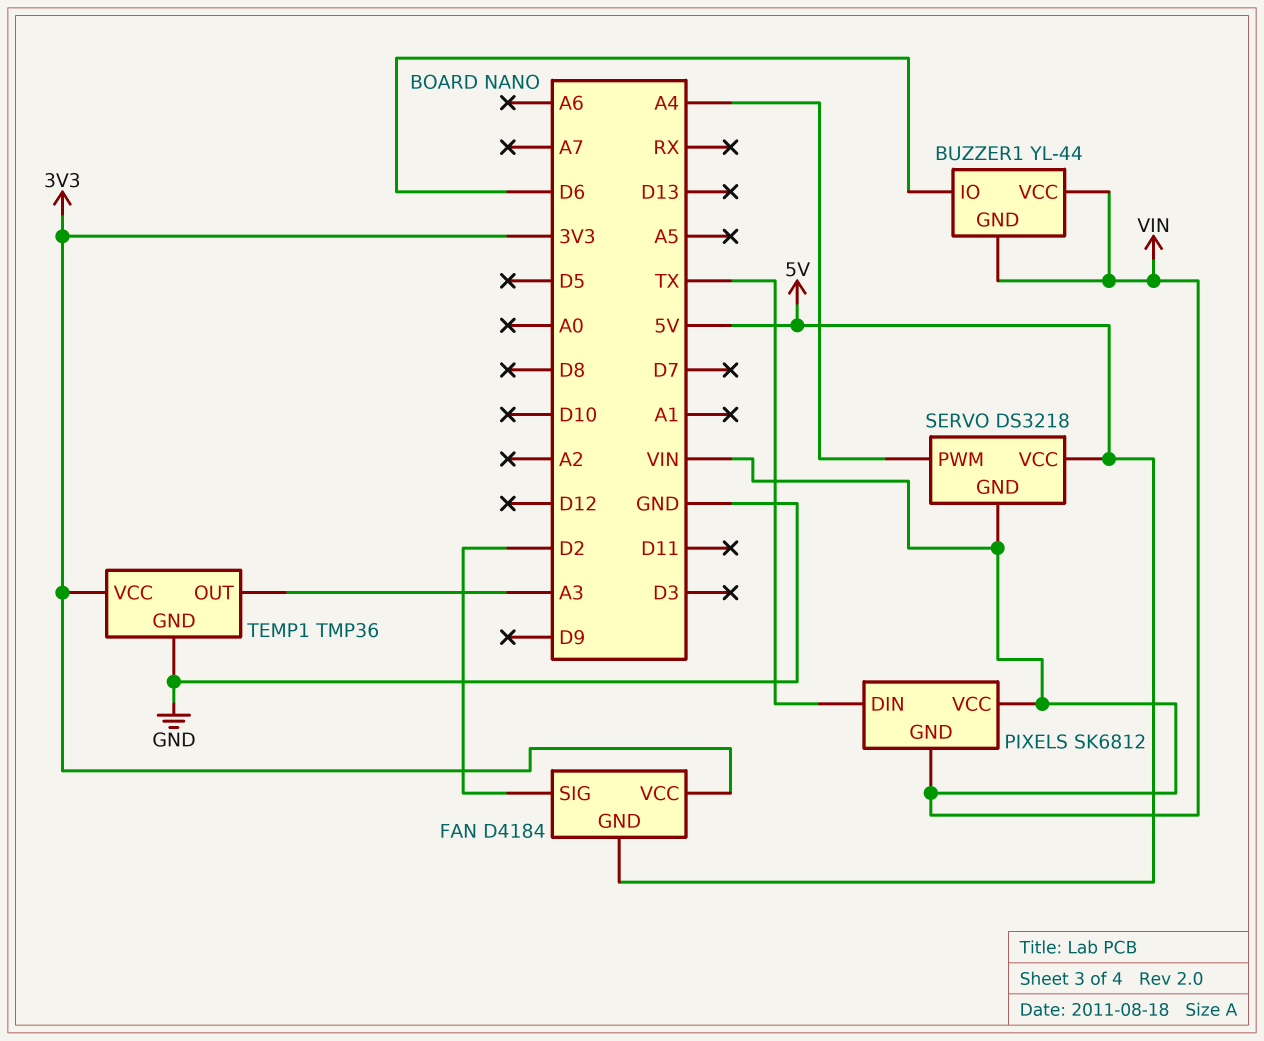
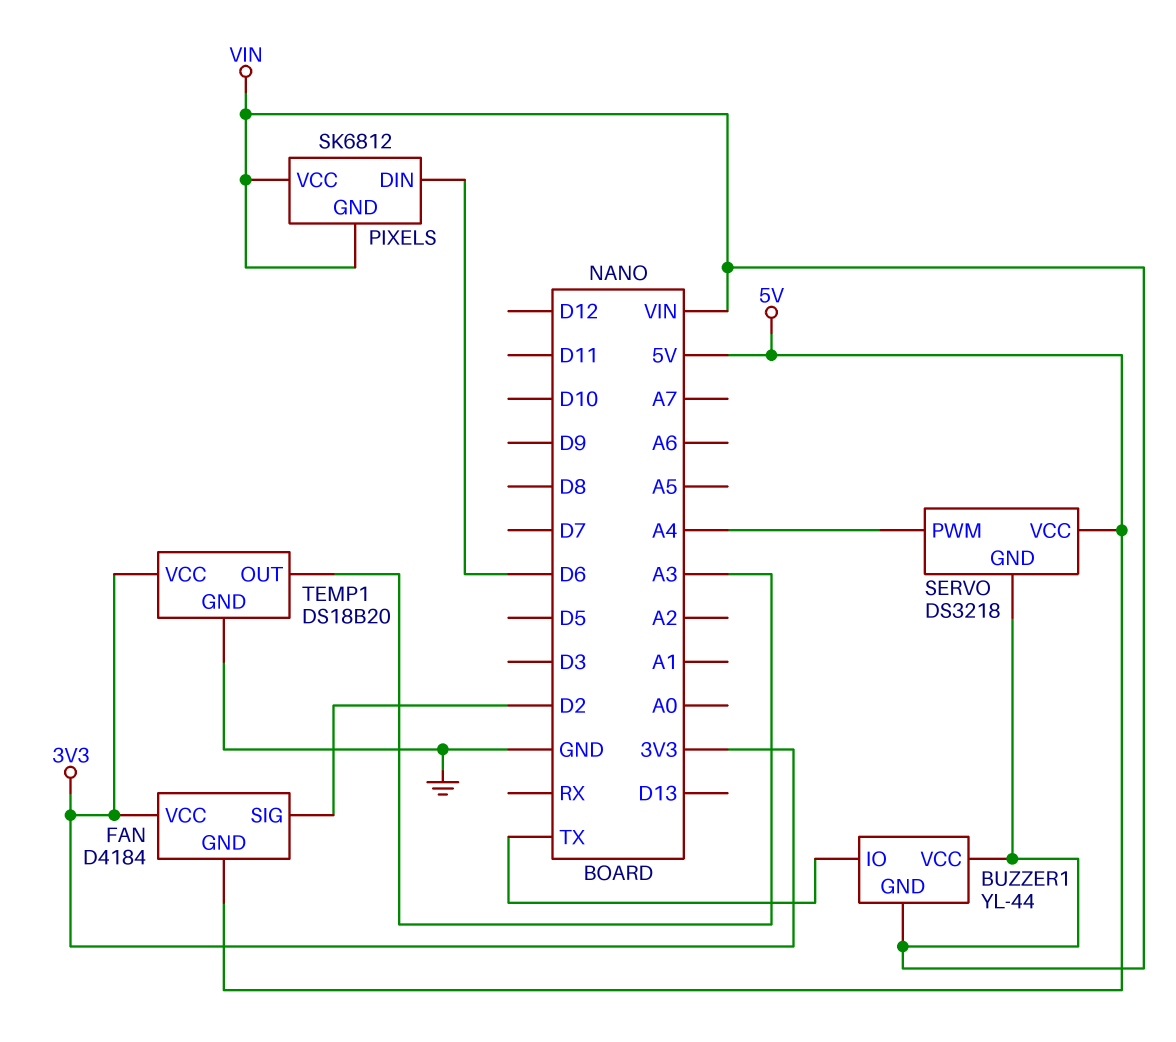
BUZZER1 pin IO: D6 -> TX
PIXELS pin DIN: TX -> D6
TEMP1: TMP36 -> DS18B20

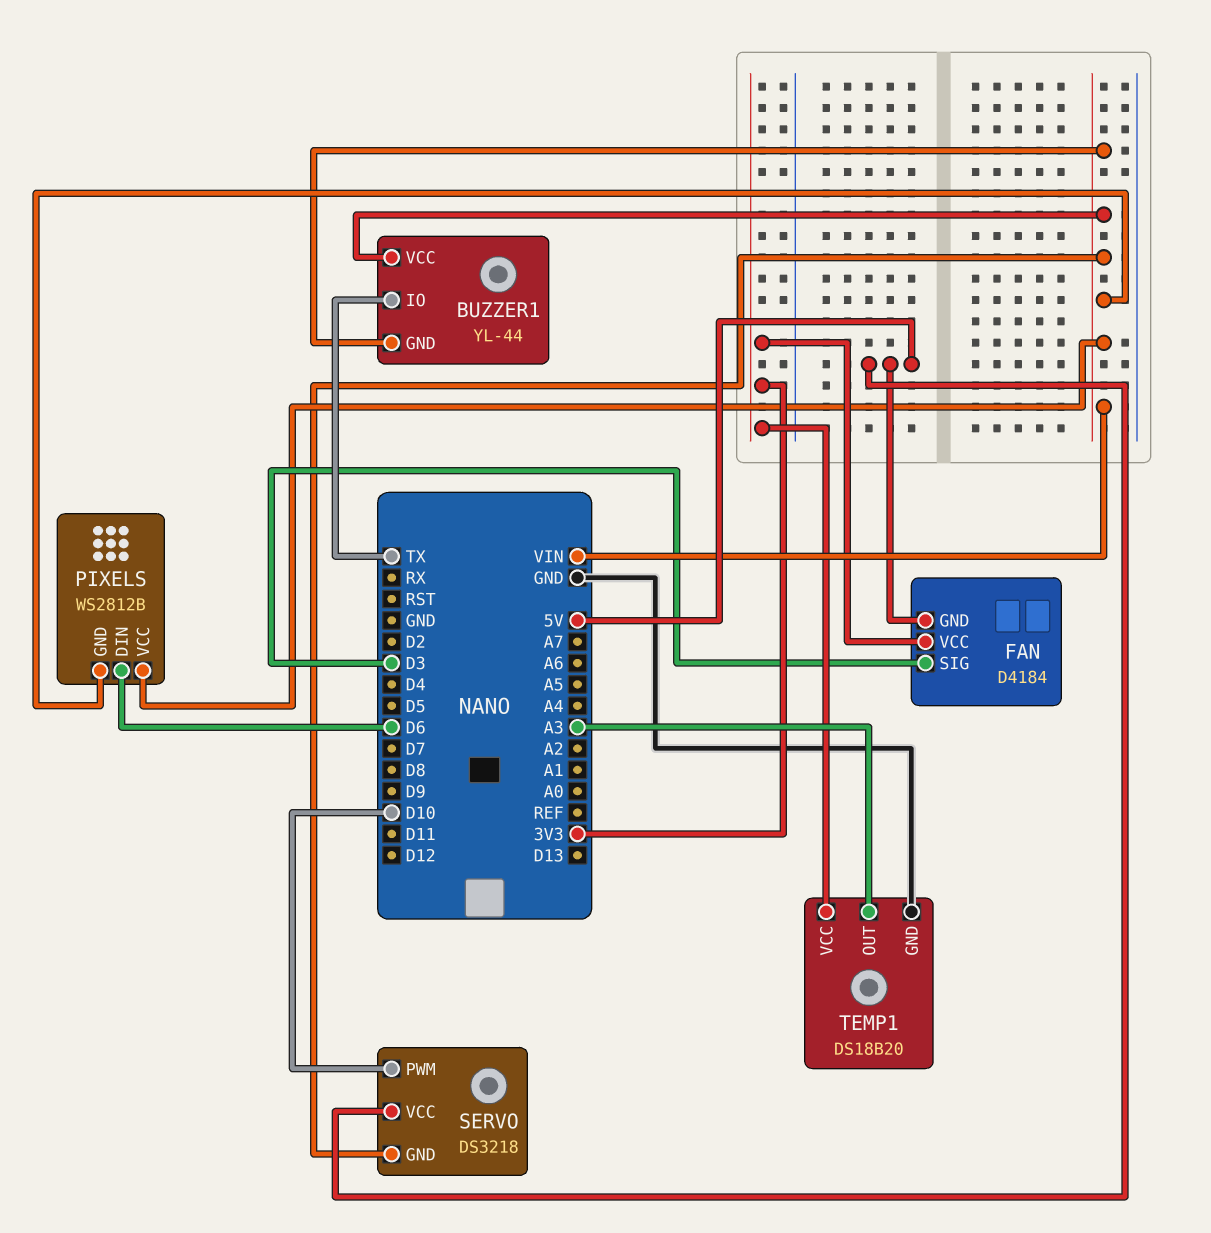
FAN pin SIG: D2 -> D3
PIXELS: SK6812 -> WS2812B
SERVO pin PWM: A4 -> D10

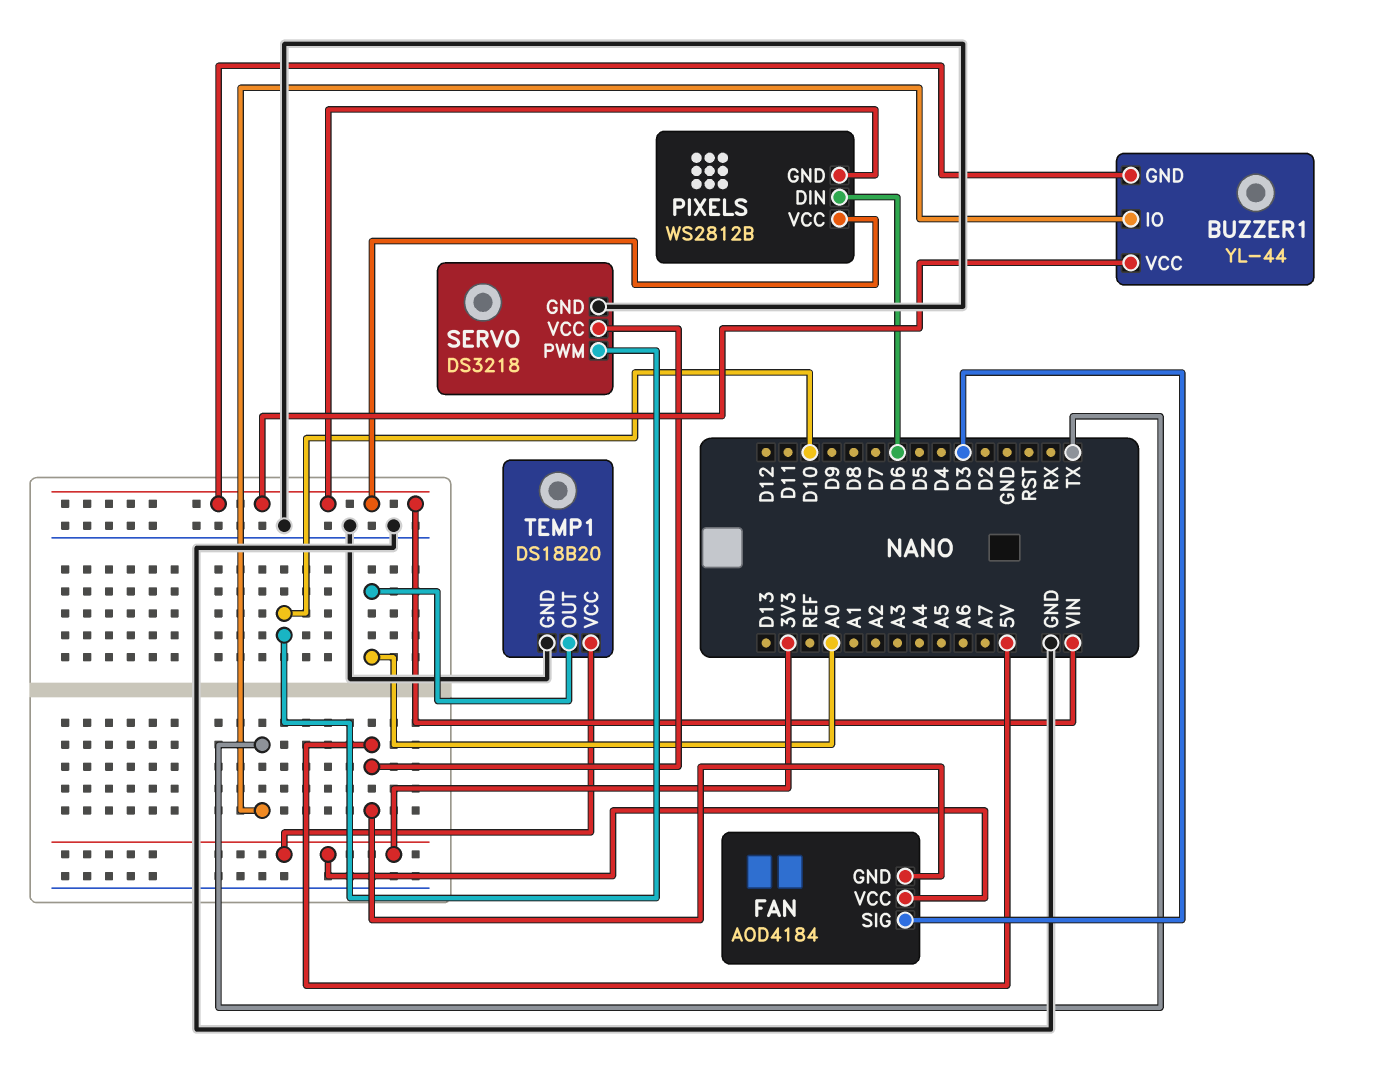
FAN: D4184 -> AOD4184
SERVO pin GND: VIN -> GND
TEMP1 pin OUT: A3 -> A0

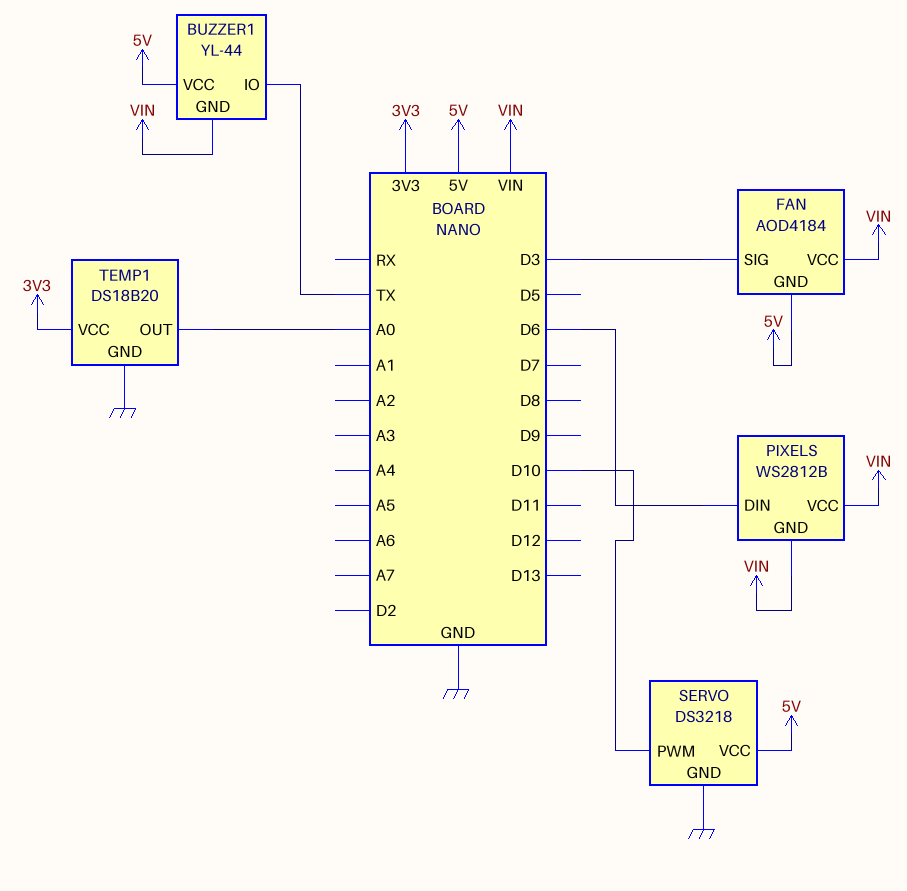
BUZZER1 pin VCC: VIN -> 5V
FAN pin VCC: 3V3 -> VIN

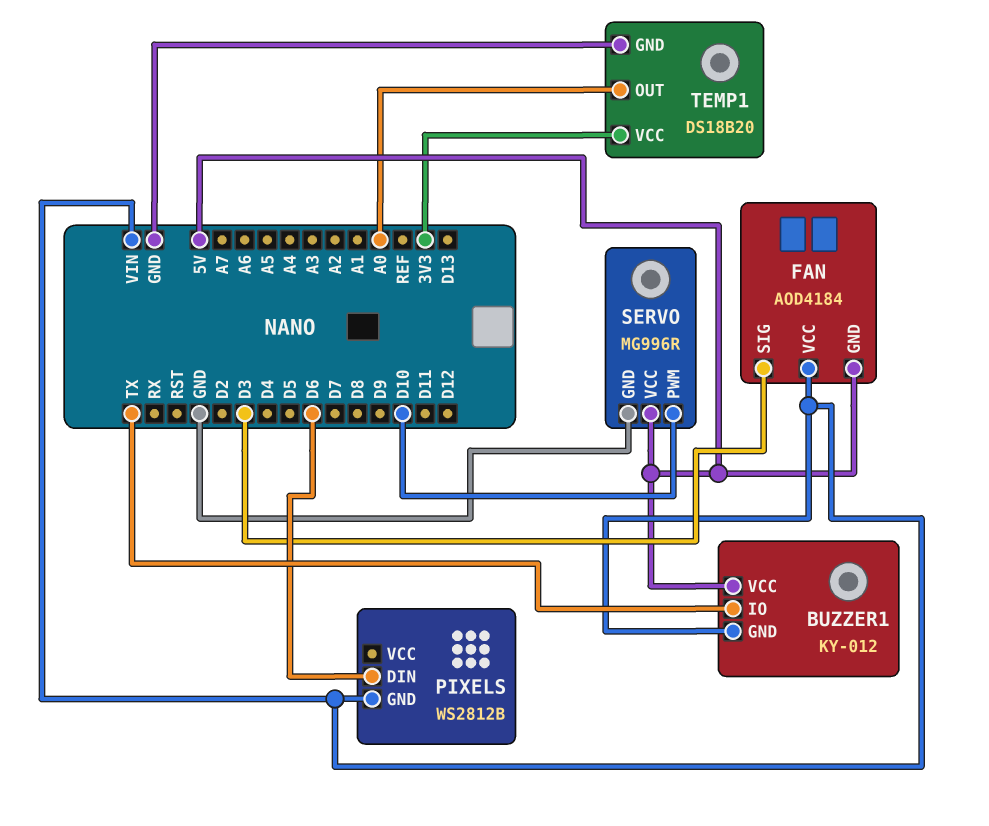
BUZZER1: YL-44 -> KY-012
PIXELS pin VCC: VIN -> none
SERVO: DS3218 -> MG996R

